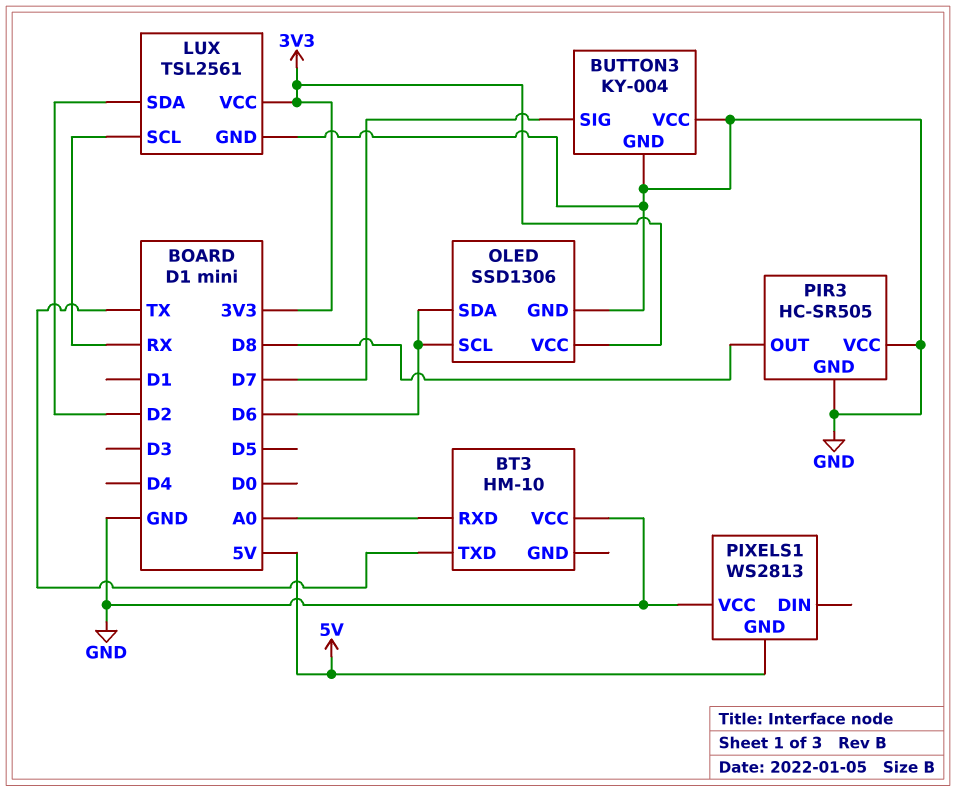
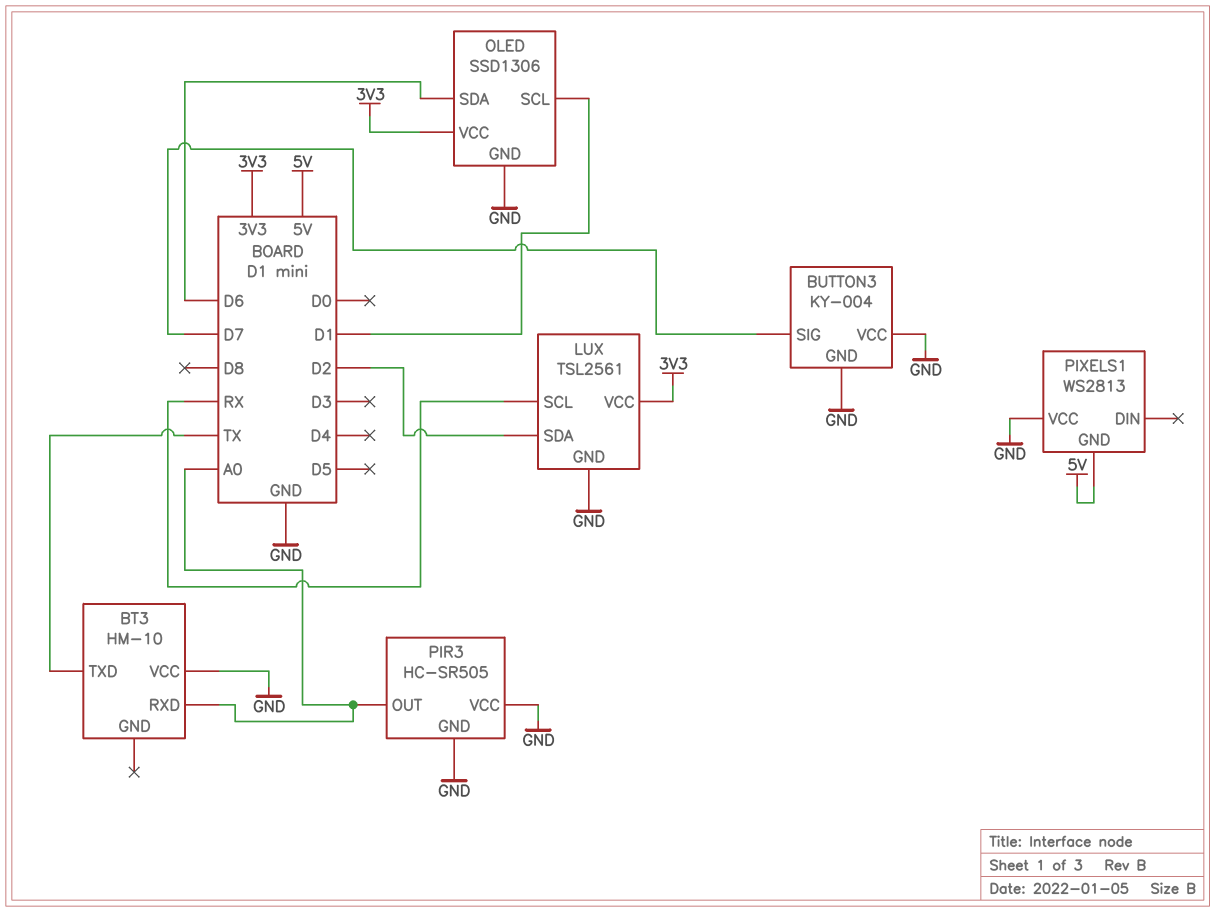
OLED pin SCL: D6 -> D1
PIR3 pin OUT: D8 -> A0

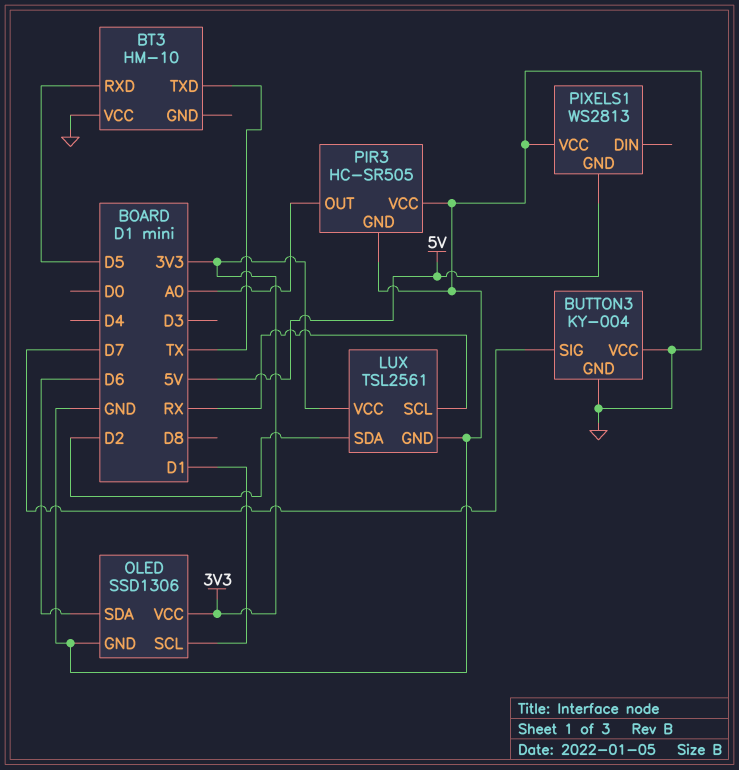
BT3 pin RXD: A0 -> D5

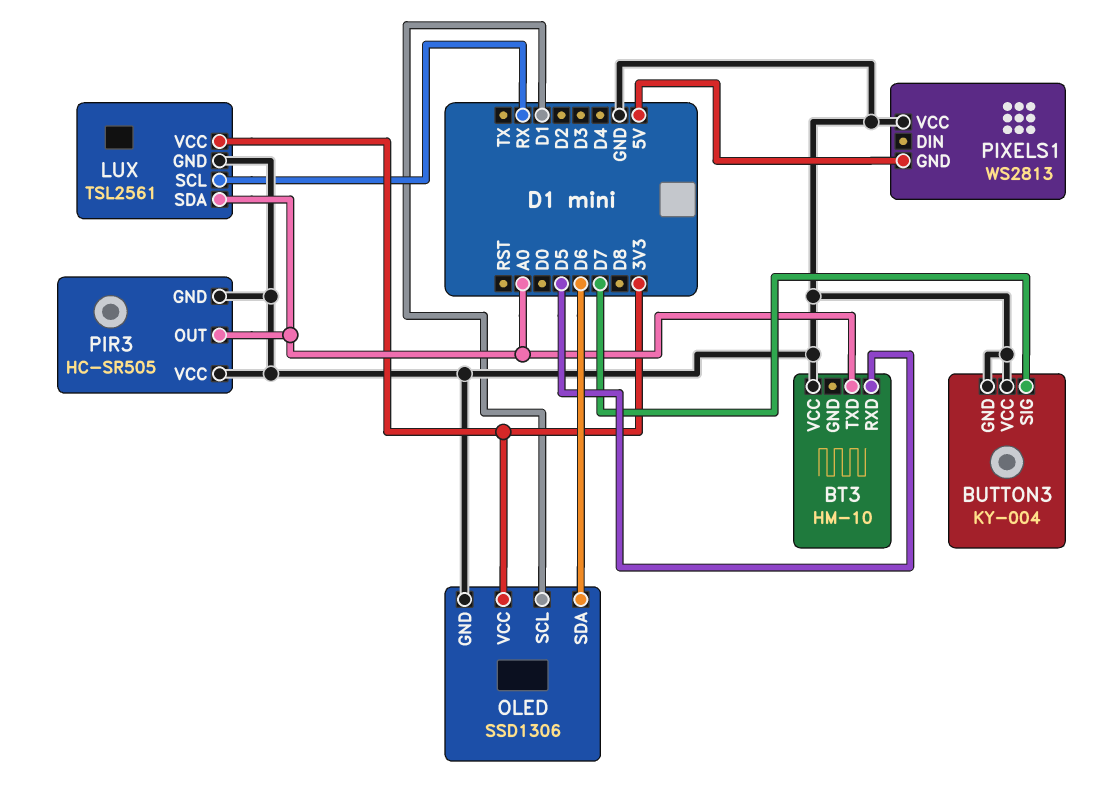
BT3 pin TXD: TX -> A0
LUX pin SDA: D2 -> A0

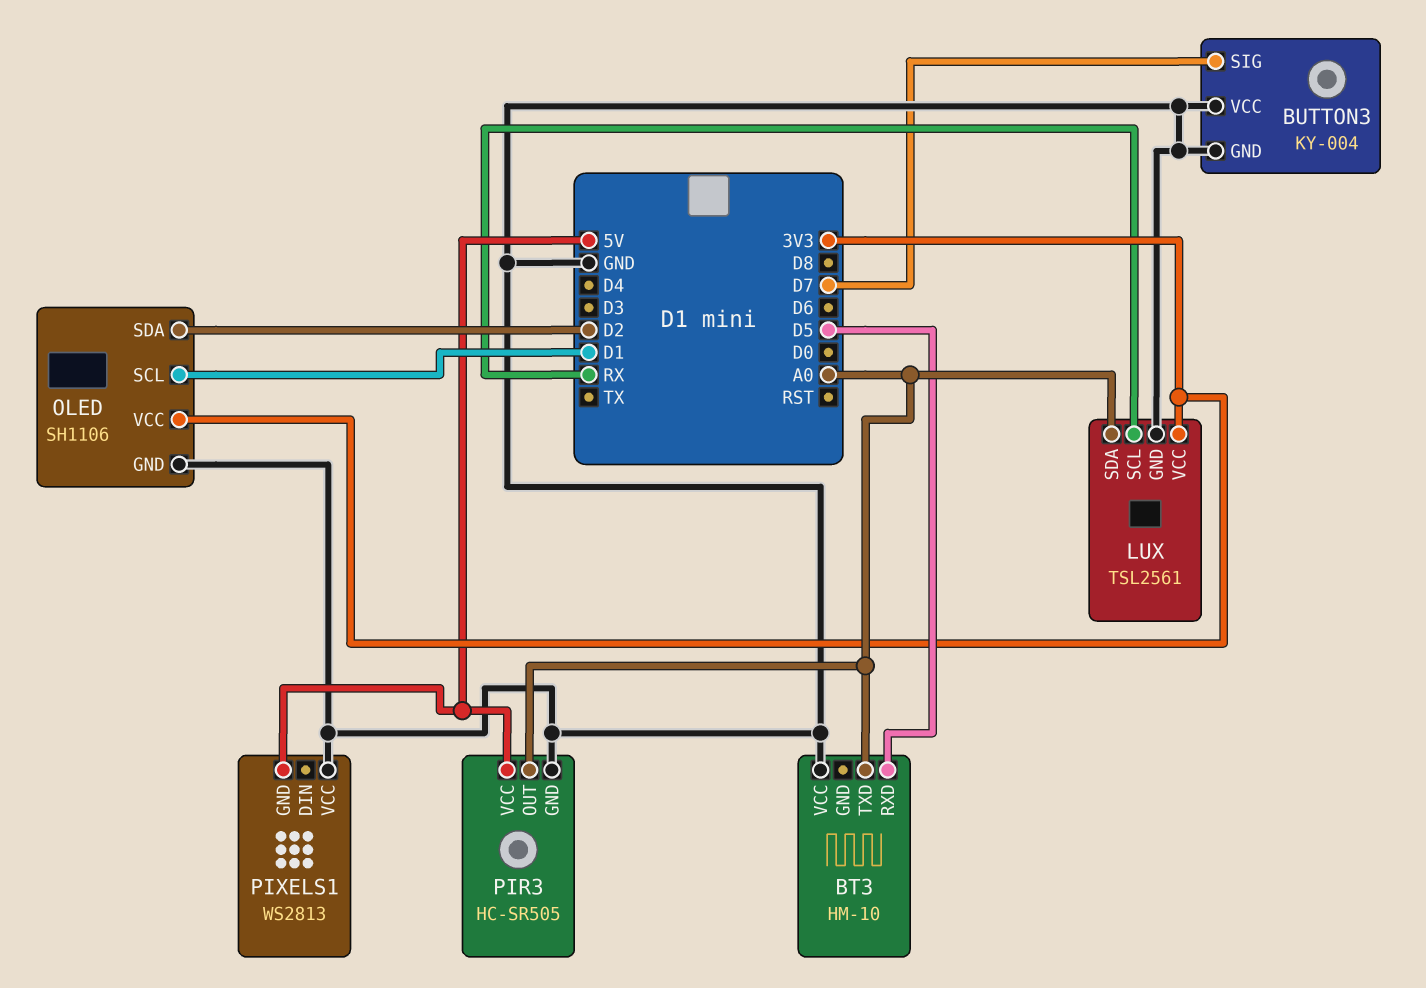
OLED: SSD1306 -> SH1106
OLED pin SDA: D6 -> D2
PIR3 pin VCC: GND -> 5V

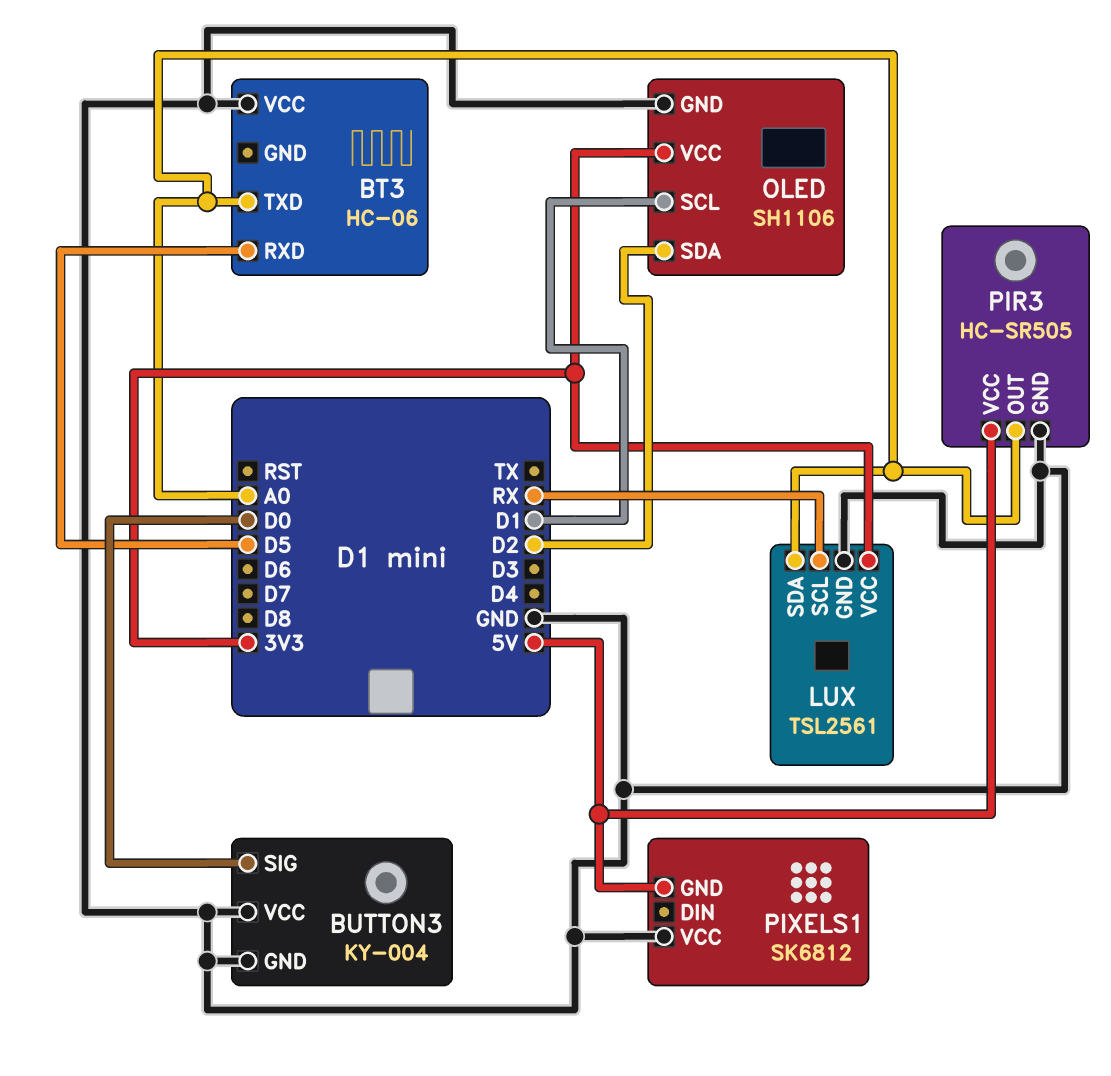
BT3: HM-10 -> HC-06
BUTTON3 pin SIG: D7 -> D0
PIXELS1: WS2813 -> SK6812

